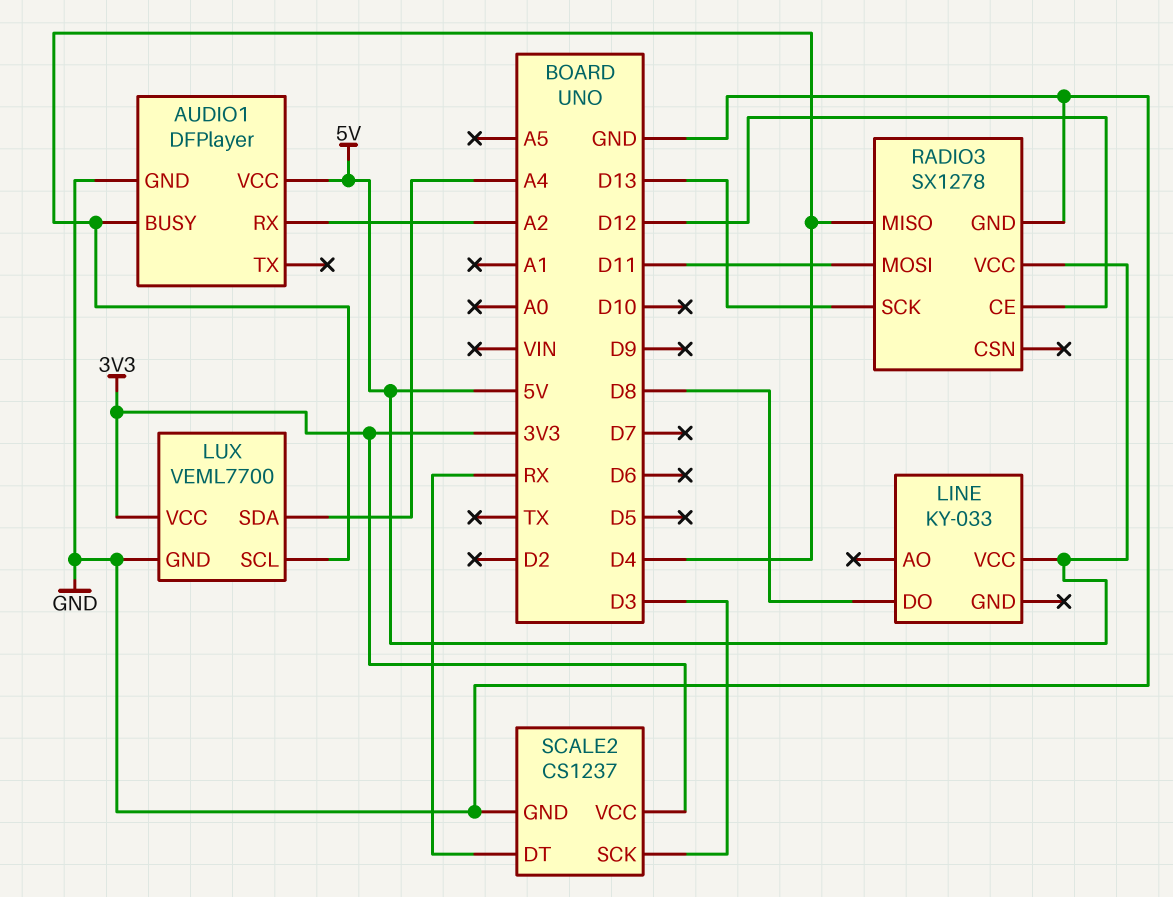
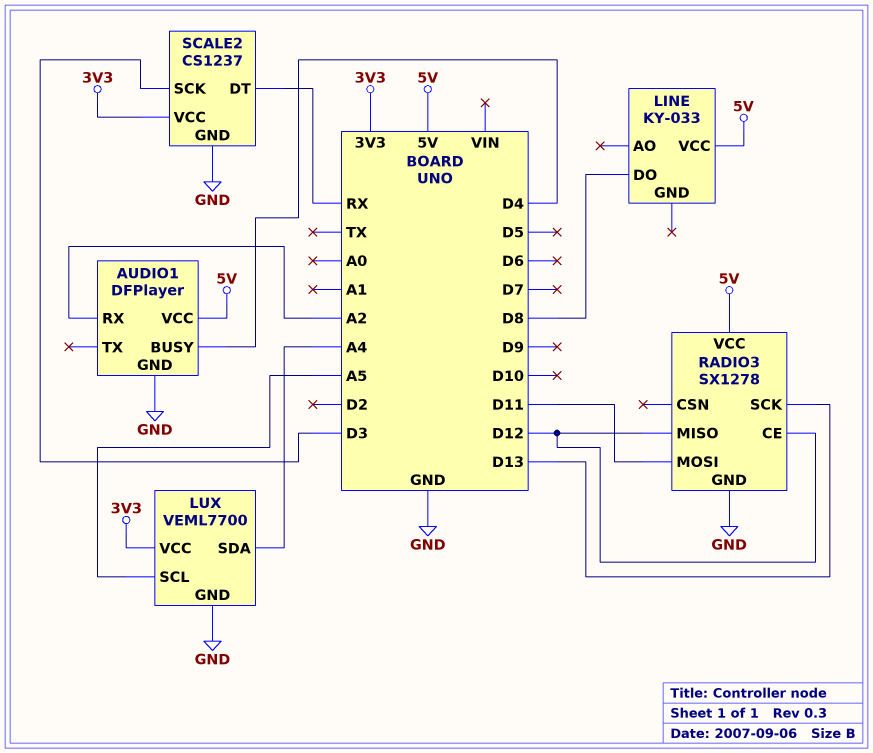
LUX pin SCL: D4 -> A5
RADIO3 pin MISO: D4 -> D12

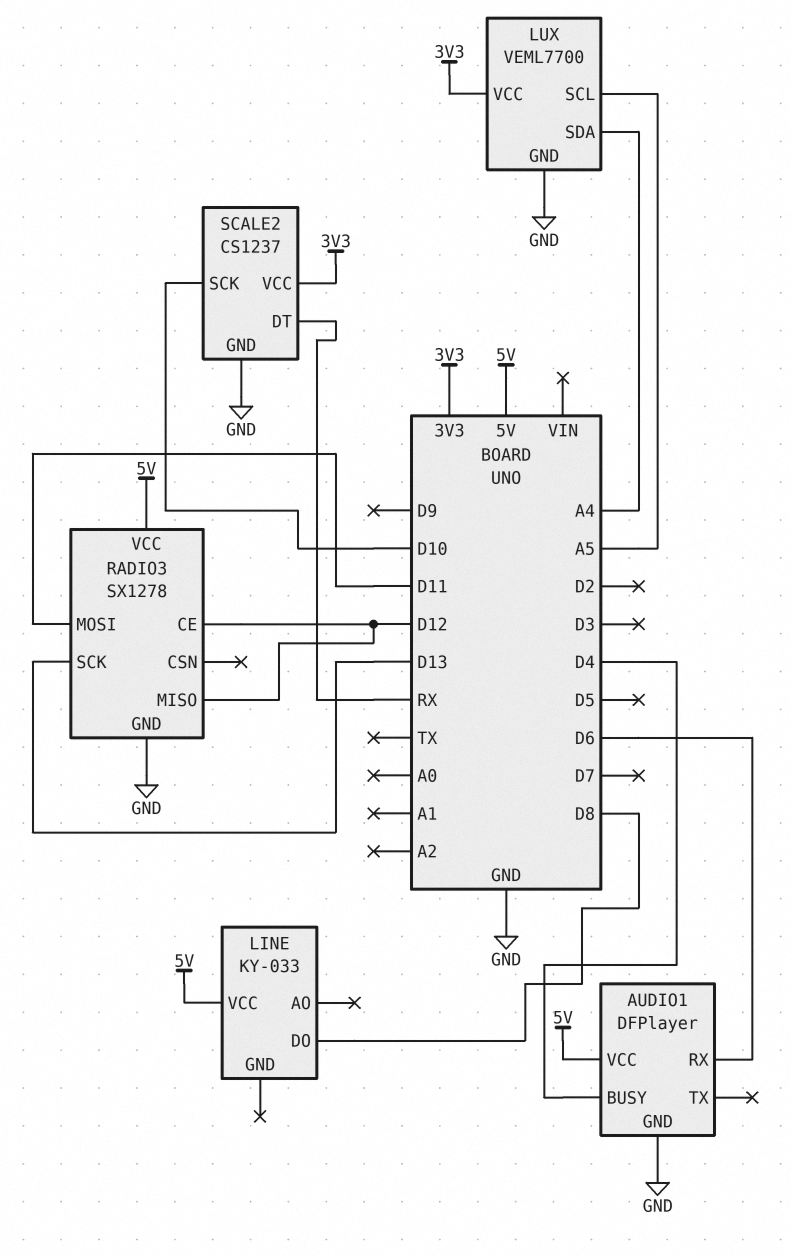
AUDIO1 pin RX: A2 -> D6
SCALE2 pin SCK: D3 -> D10

